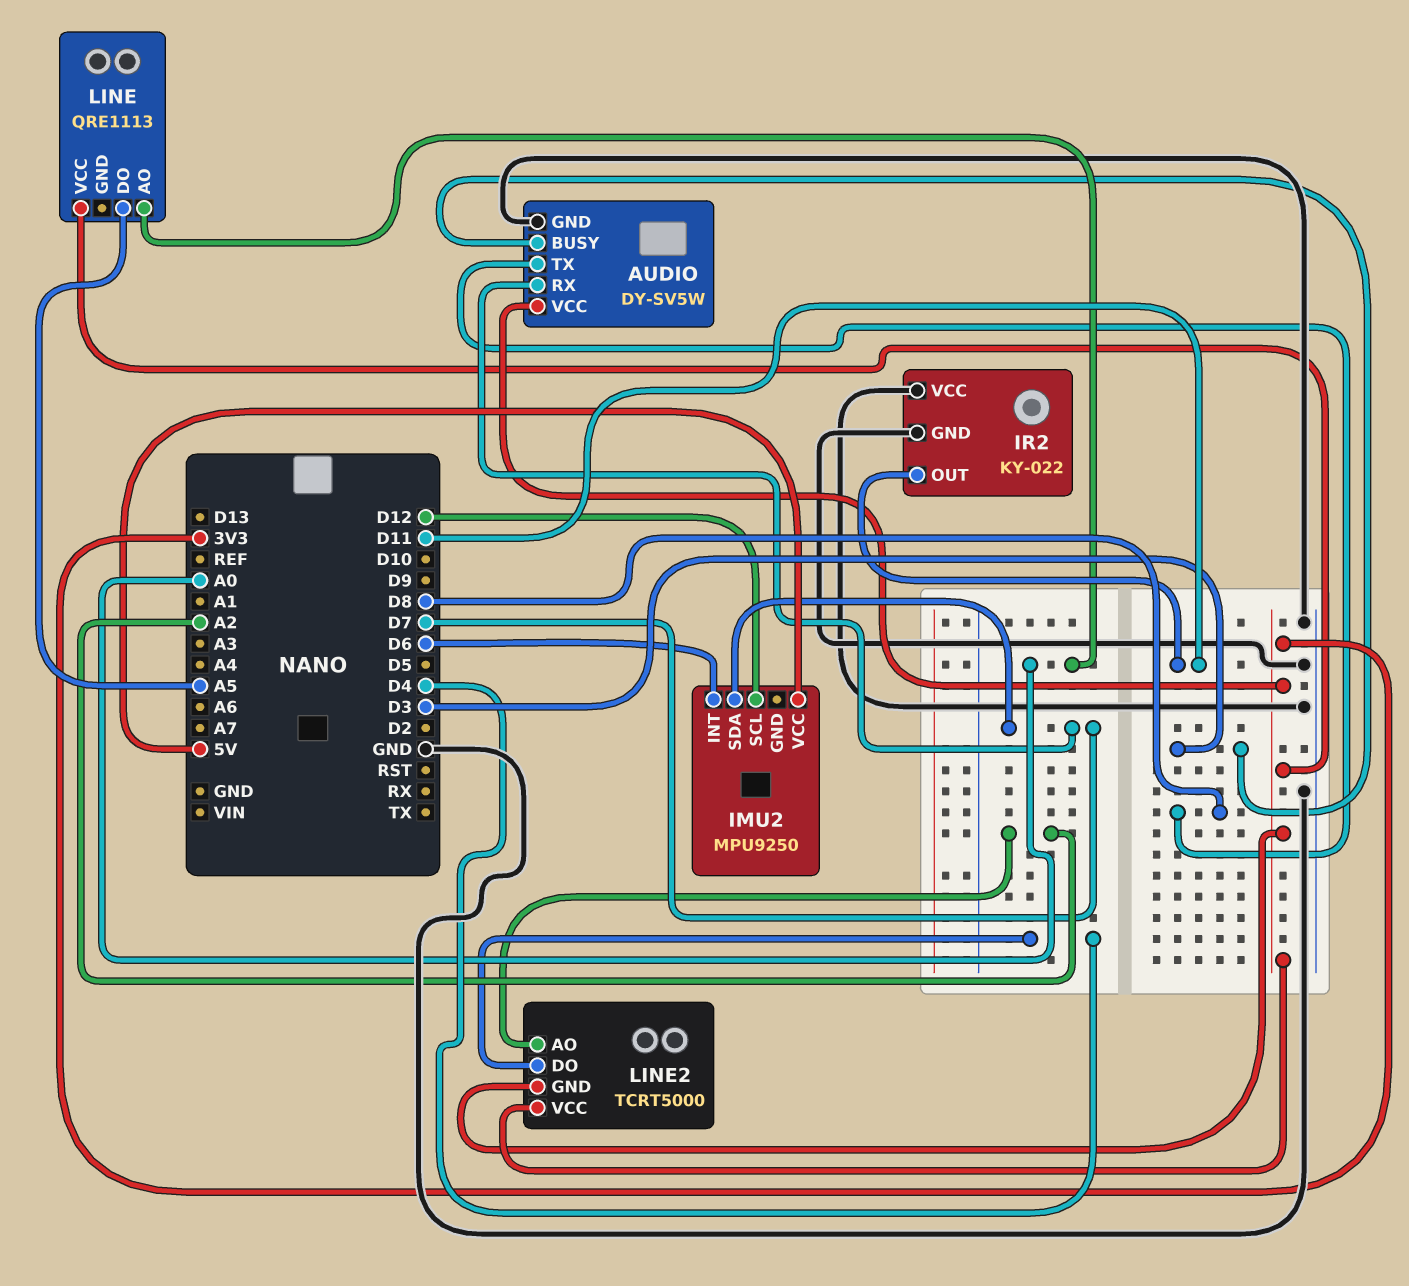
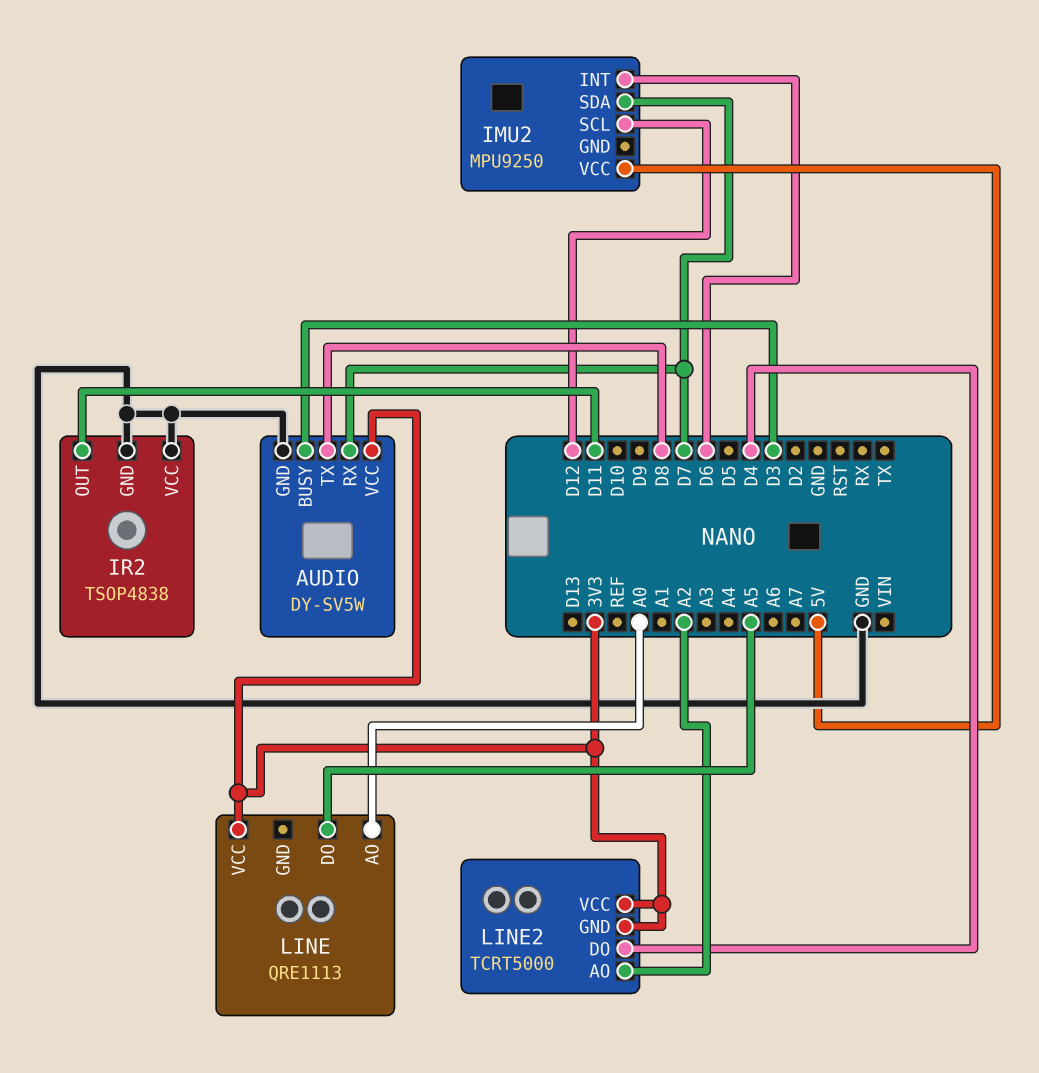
IR2: KY-022 -> TSOP4838

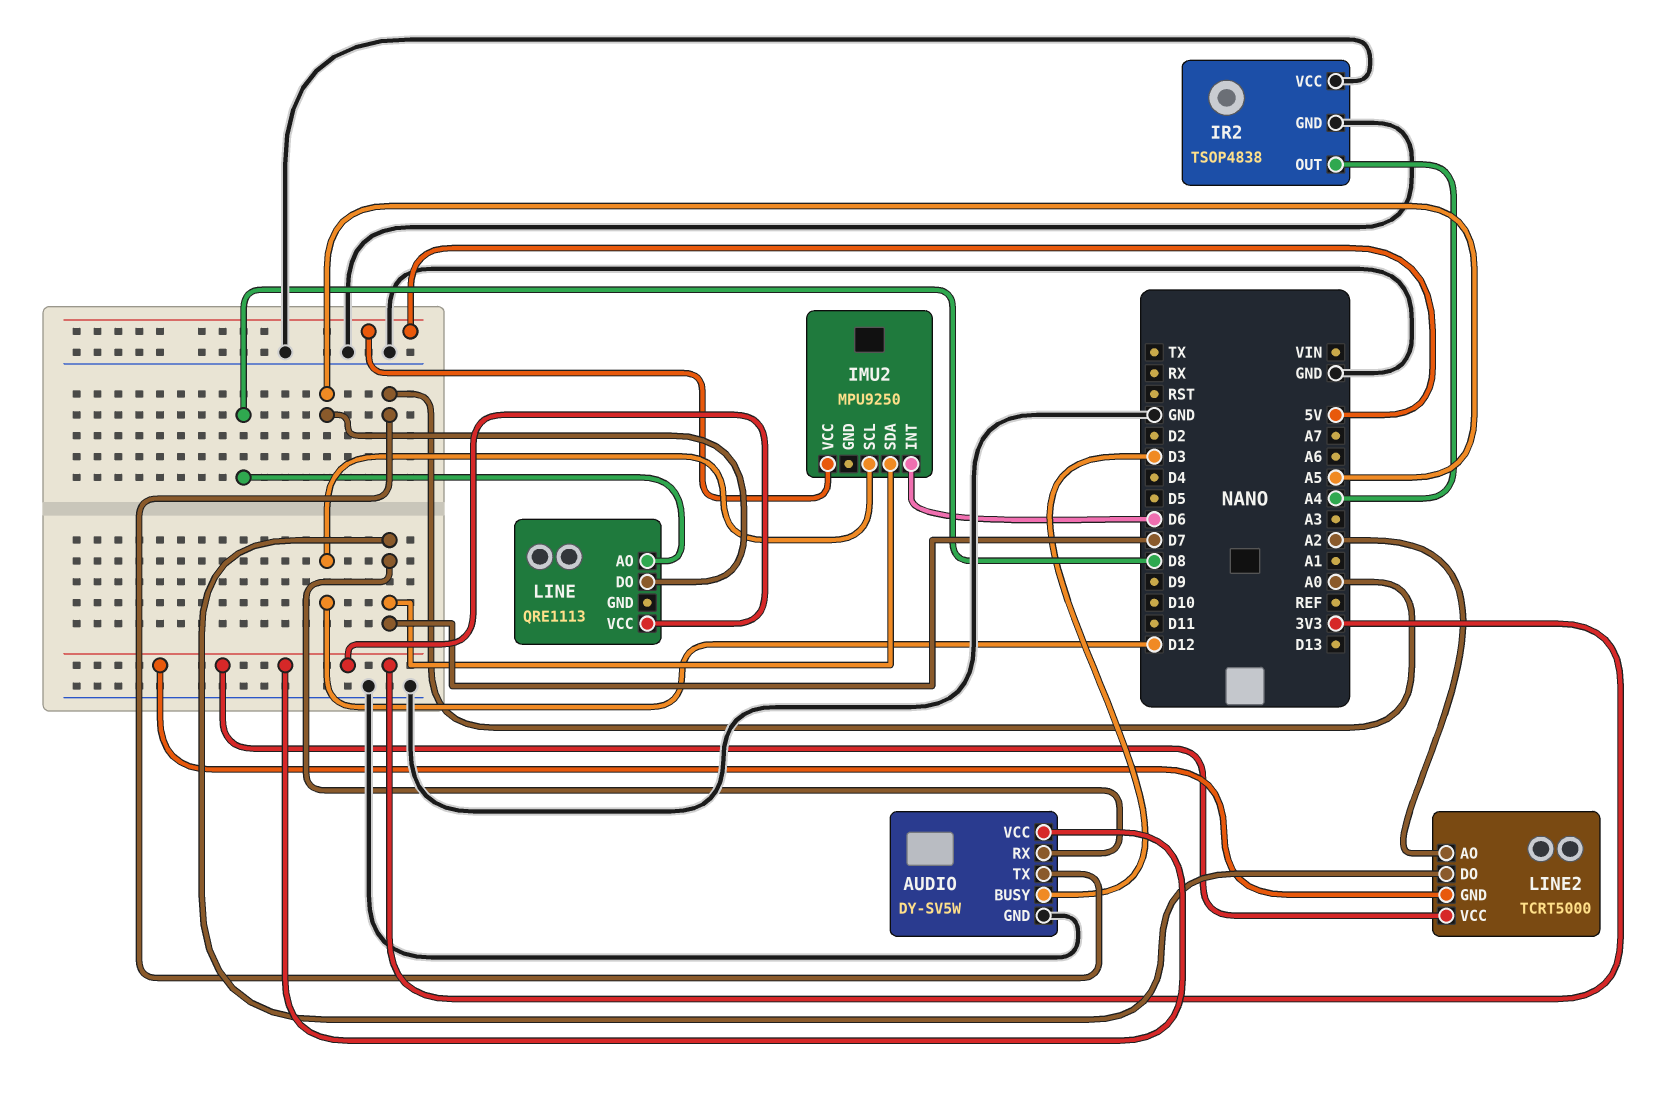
AUDIO pin TX: D8 -> A0
IR2 pin OUT: D11 -> A4
LINE pin AO: A0 -> D8
LINE2 pin DO: D4 -> D7

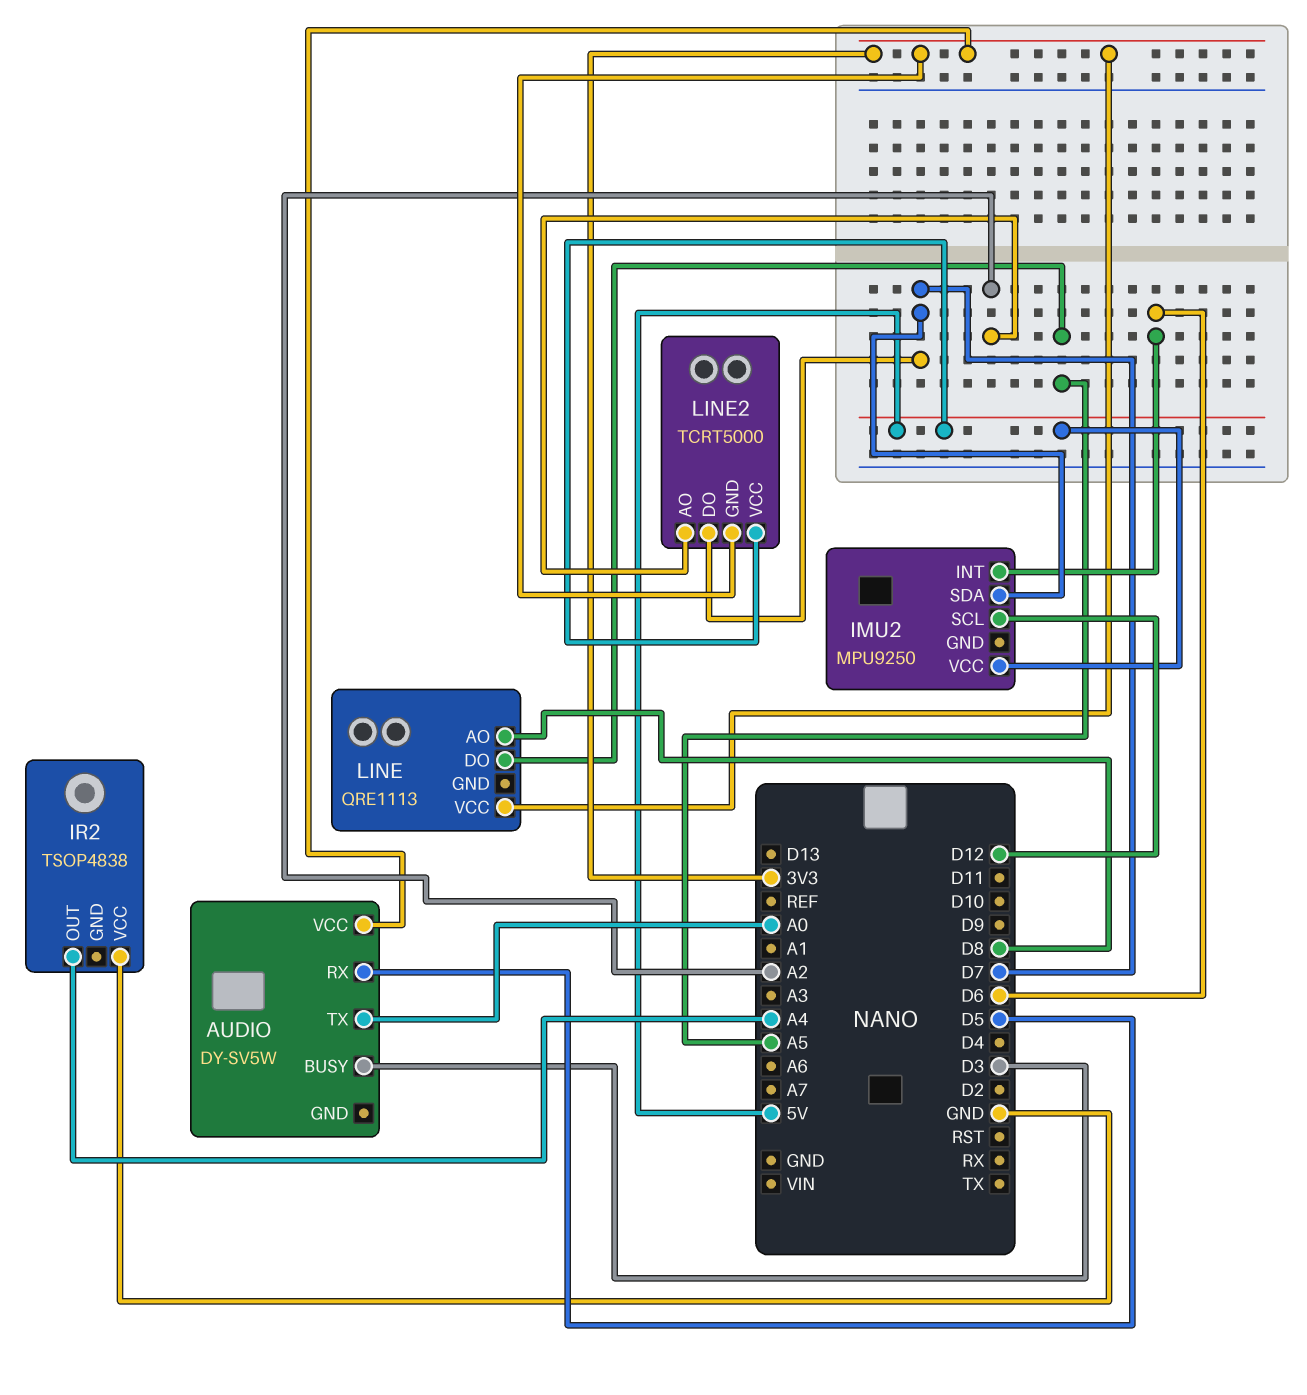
AUDIO pin GND: GND -> none
AUDIO pin RX: D7 -> D5
IR2 pin GND: GND -> none
LINE2 pin VCC: 3V3 -> 5V

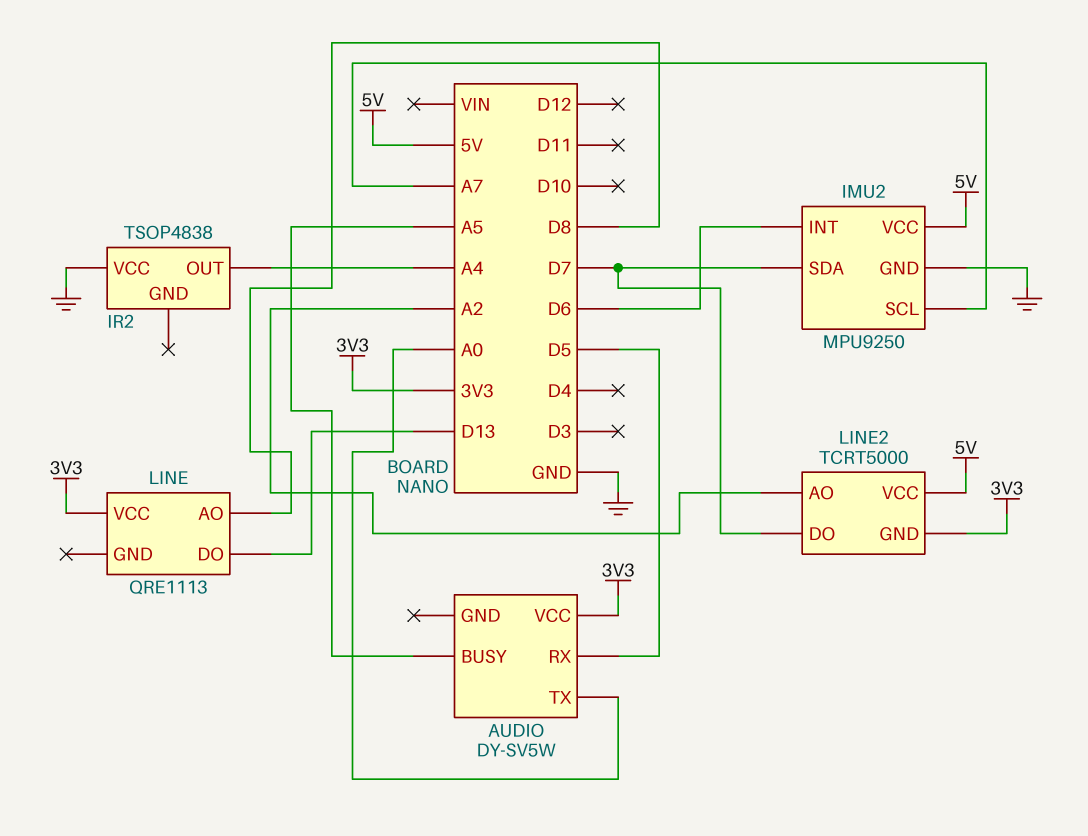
AUDIO pin BUSY: D3 -> A5
IMU2 pin GND: none -> GND
IMU2 pin SCL: D12 -> A7
LINE pin DO: A5 -> D13

